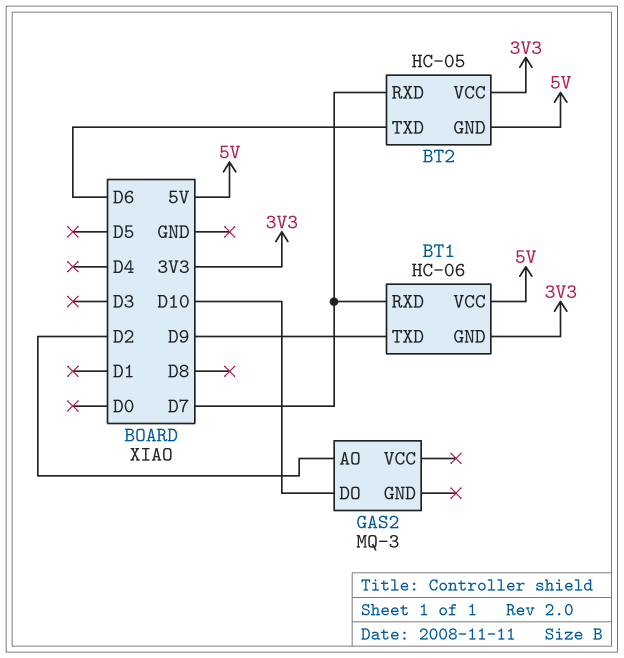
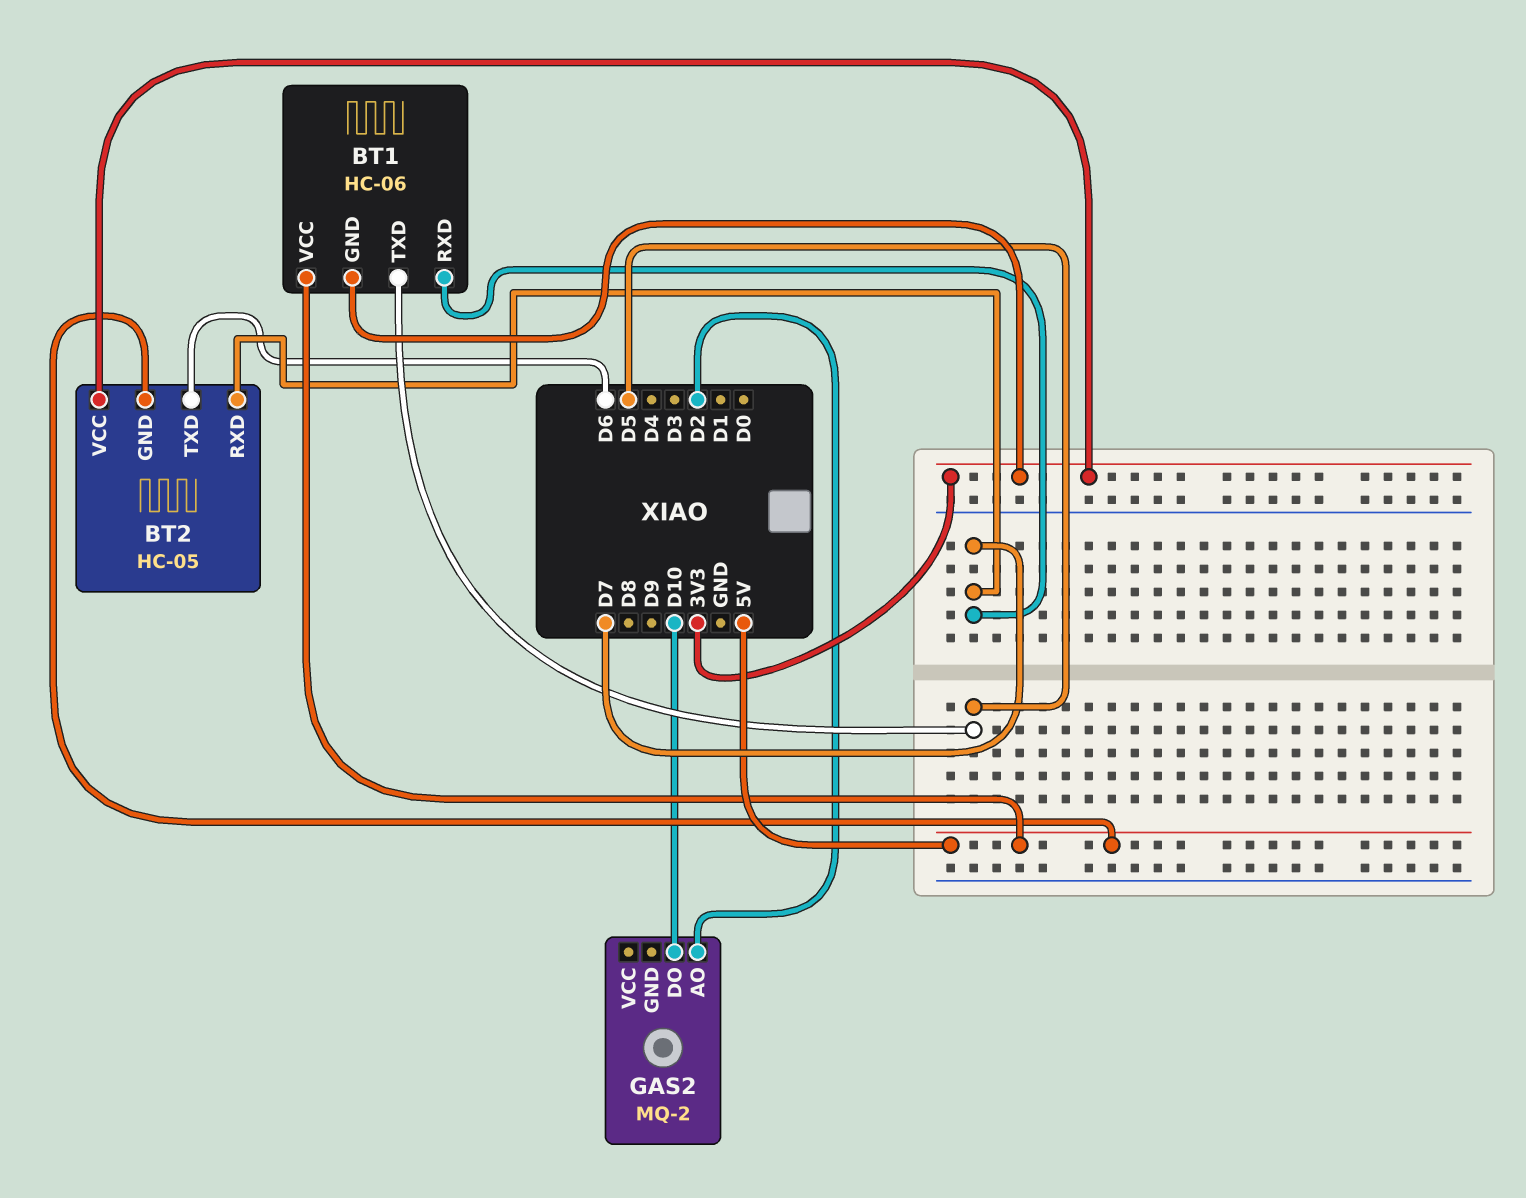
BT1 pin TXD: D9 -> D5
GAS2: MQ-3 -> MQ-2

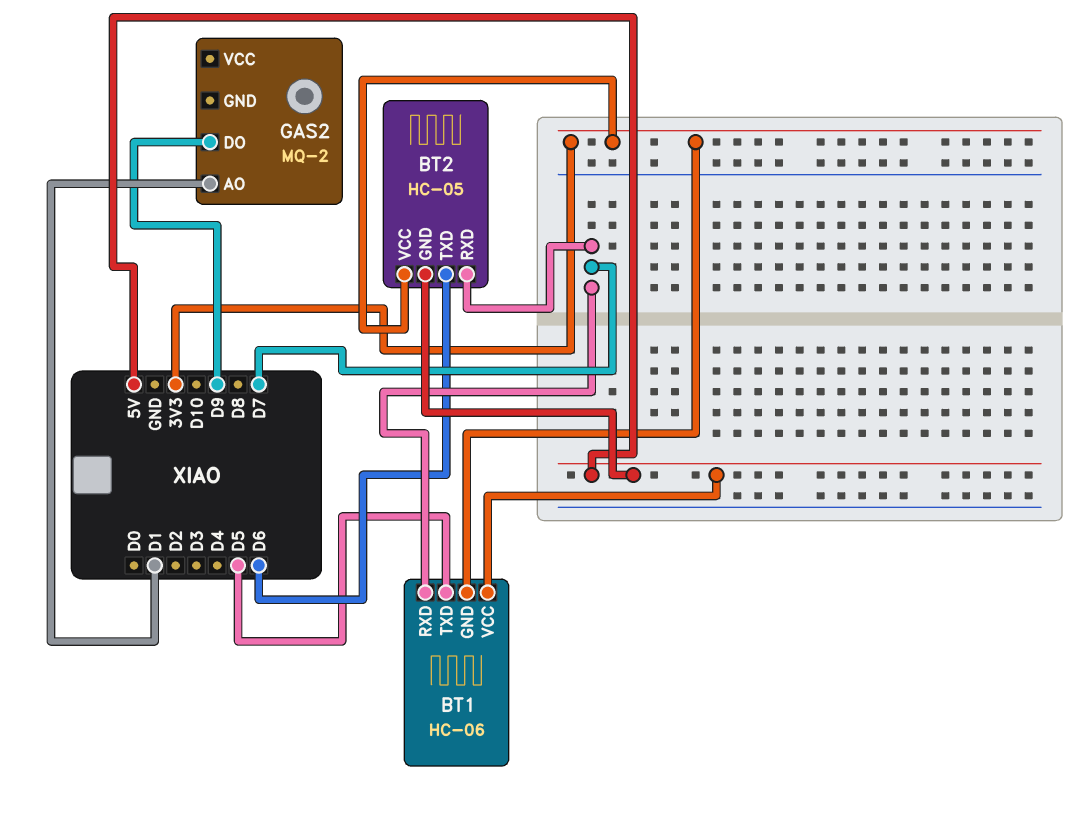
GAS2 pin AO: D2 -> D1
GAS2 pin DO: D10 -> D9

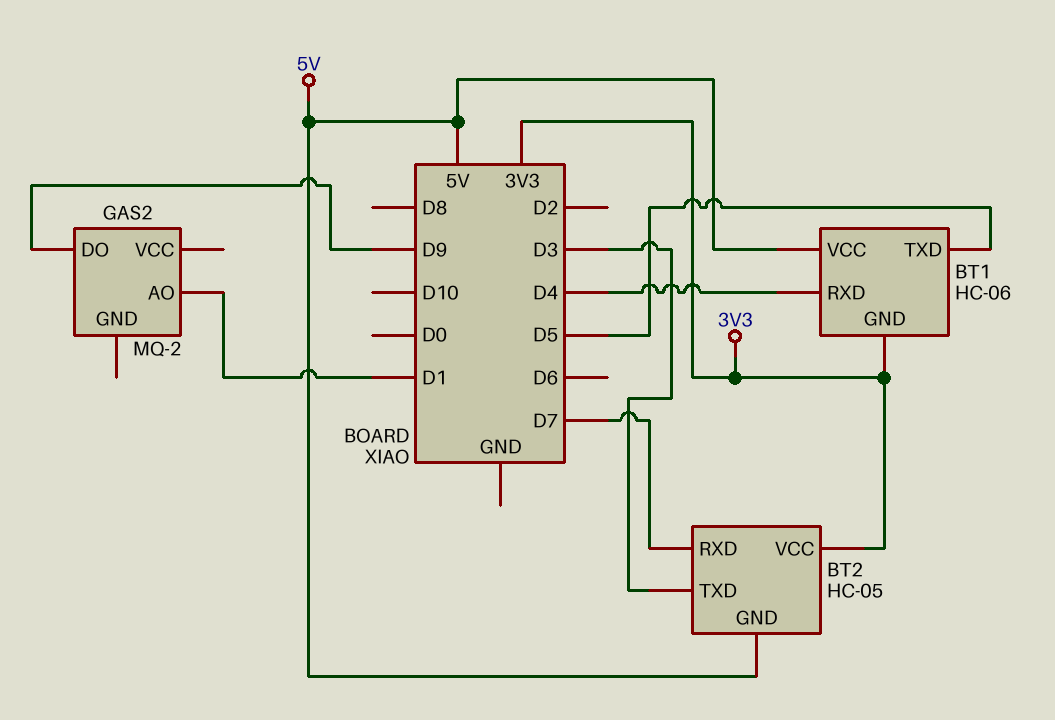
BT1 pin RXD: D7 -> D4
BT2 pin TXD: D6 -> D3

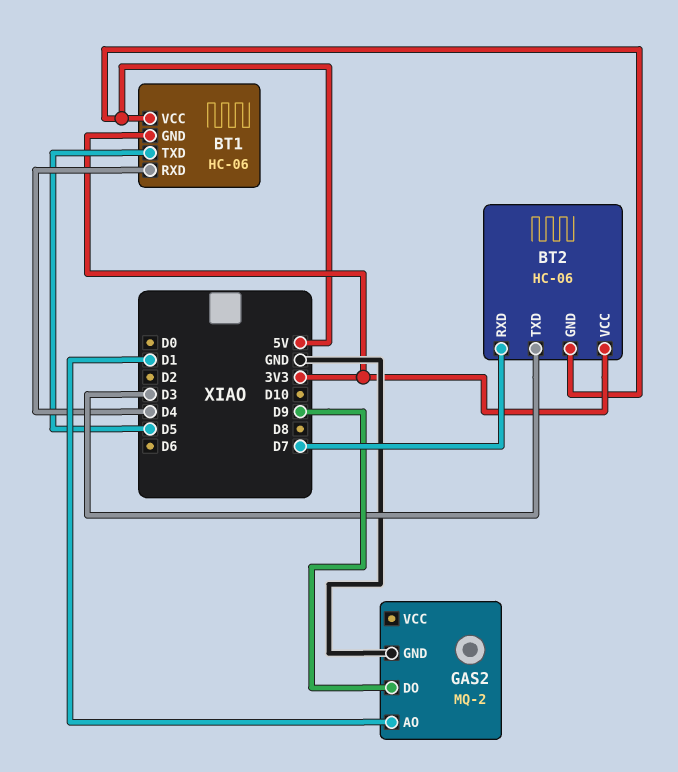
BT2: HC-05 -> HC-06
GAS2 pin GND: none -> GND

